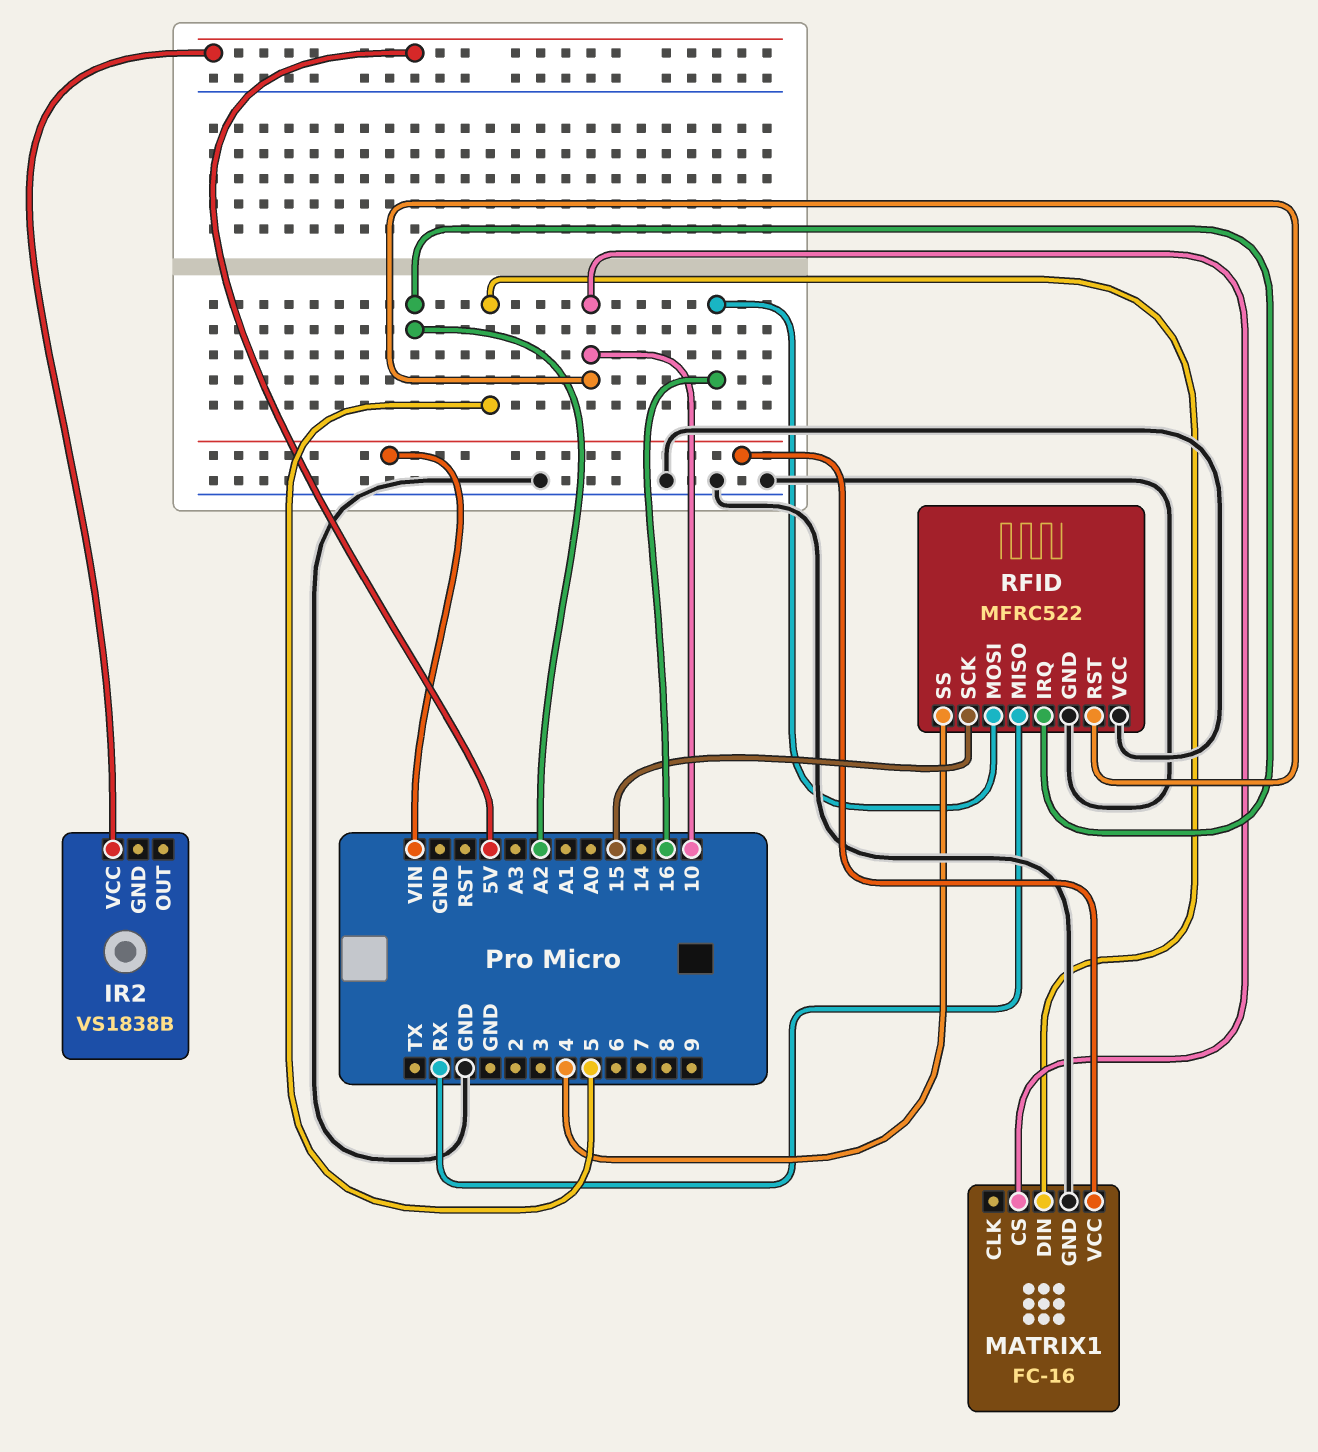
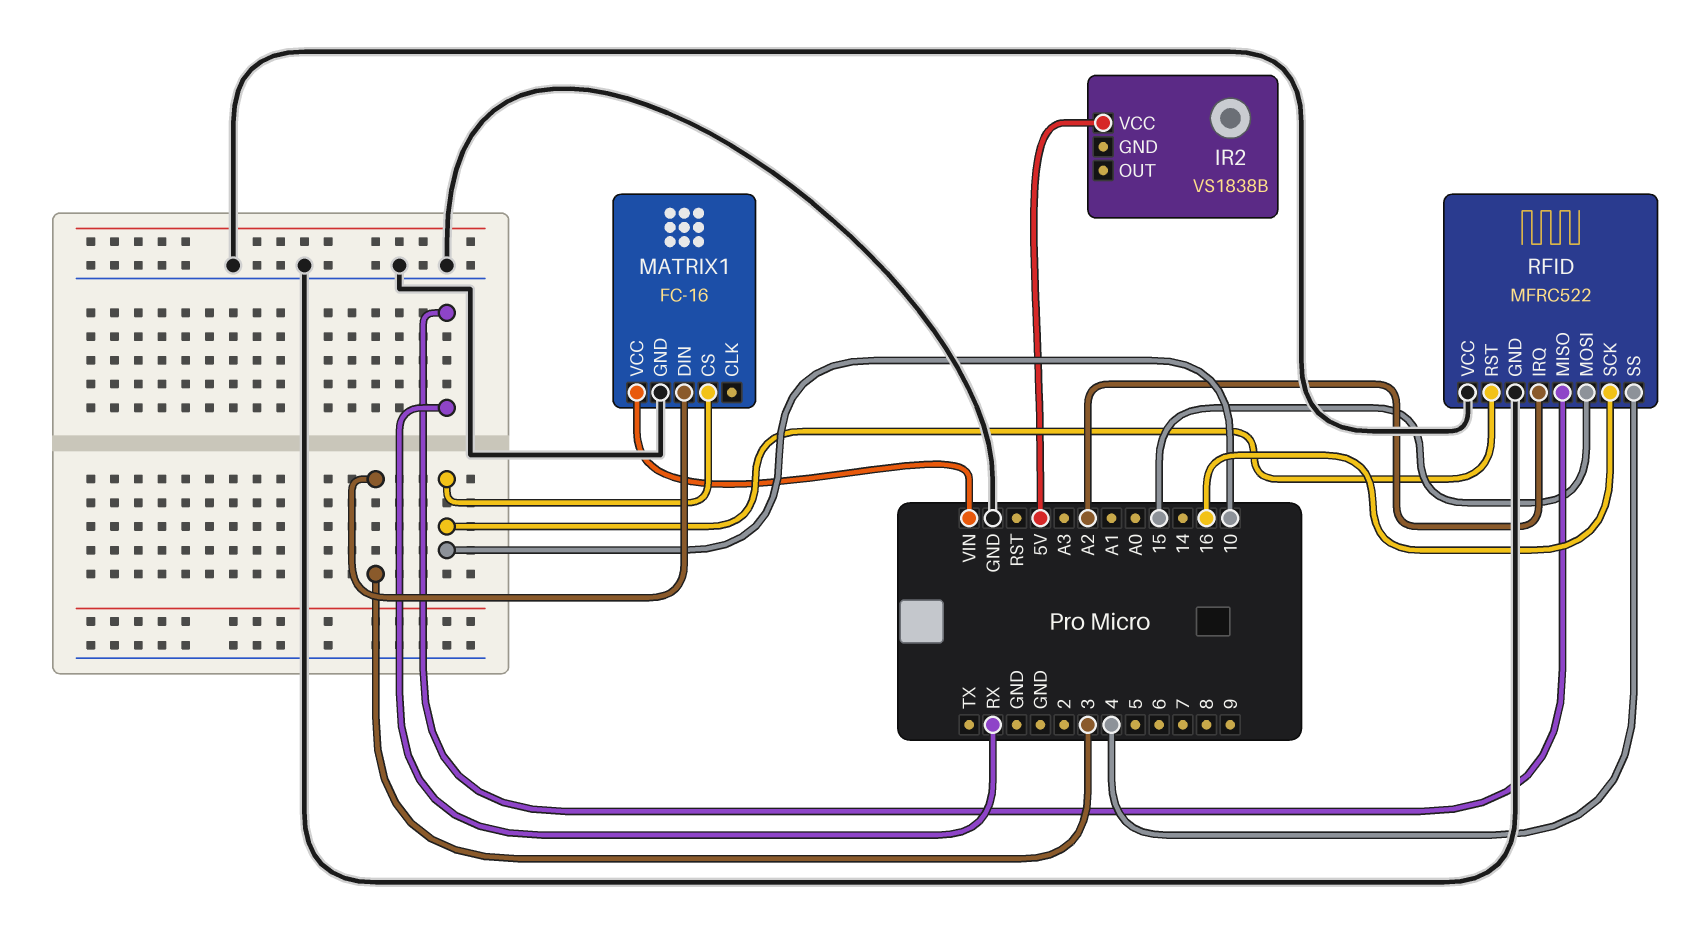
MATRIX1 pin DIN: 5 -> 3
RFID pin MOSI: 16 -> 15
RFID pin SCK: 15 -> 16

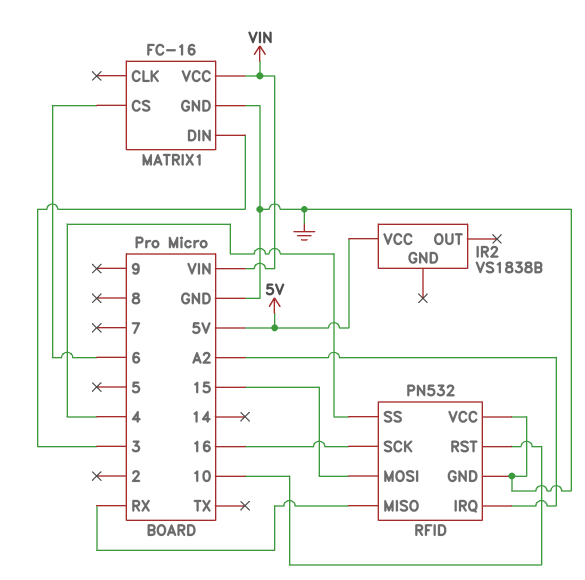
MATRIX1 pin CS: 10 -> 6
RFID: MFRC522 -> PN532

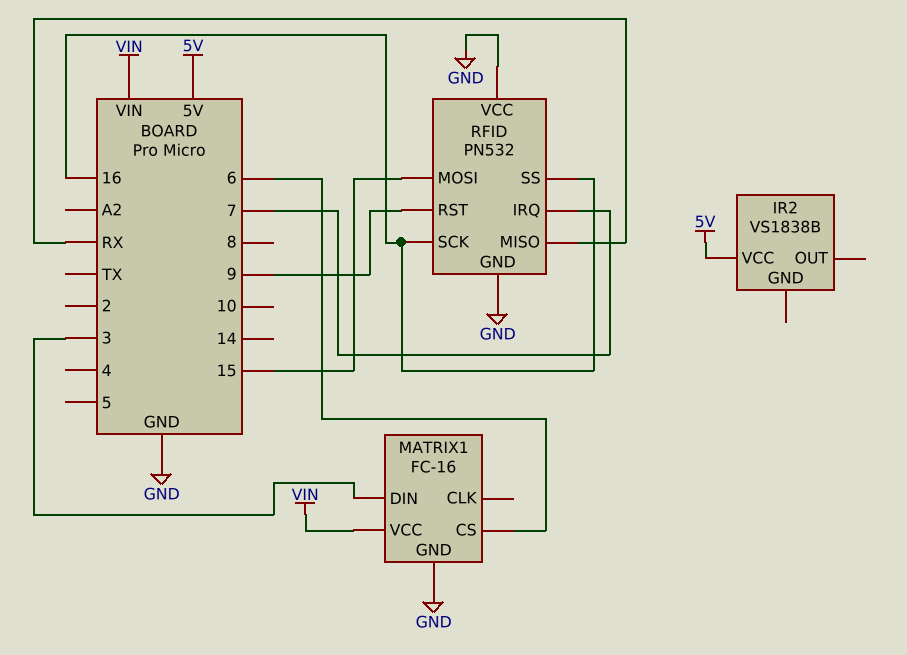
RFID pin IRQ: A2 -> 7
RFID pin RST: 10 -> 9
RFID pin SS: 4 -> 16

